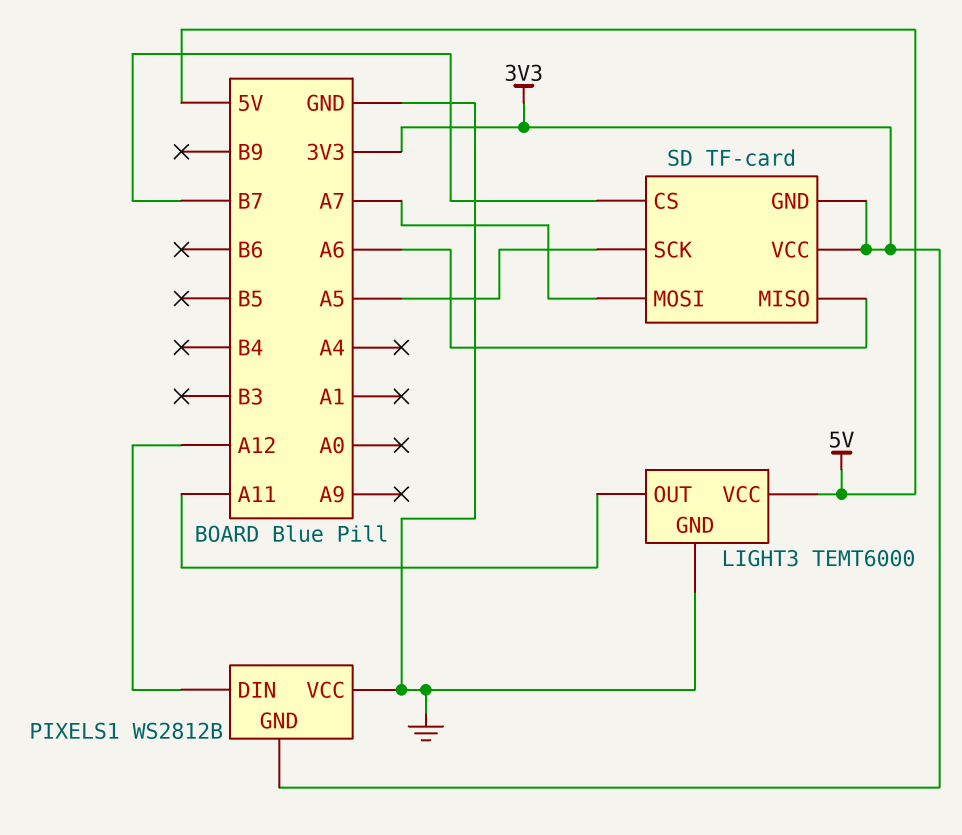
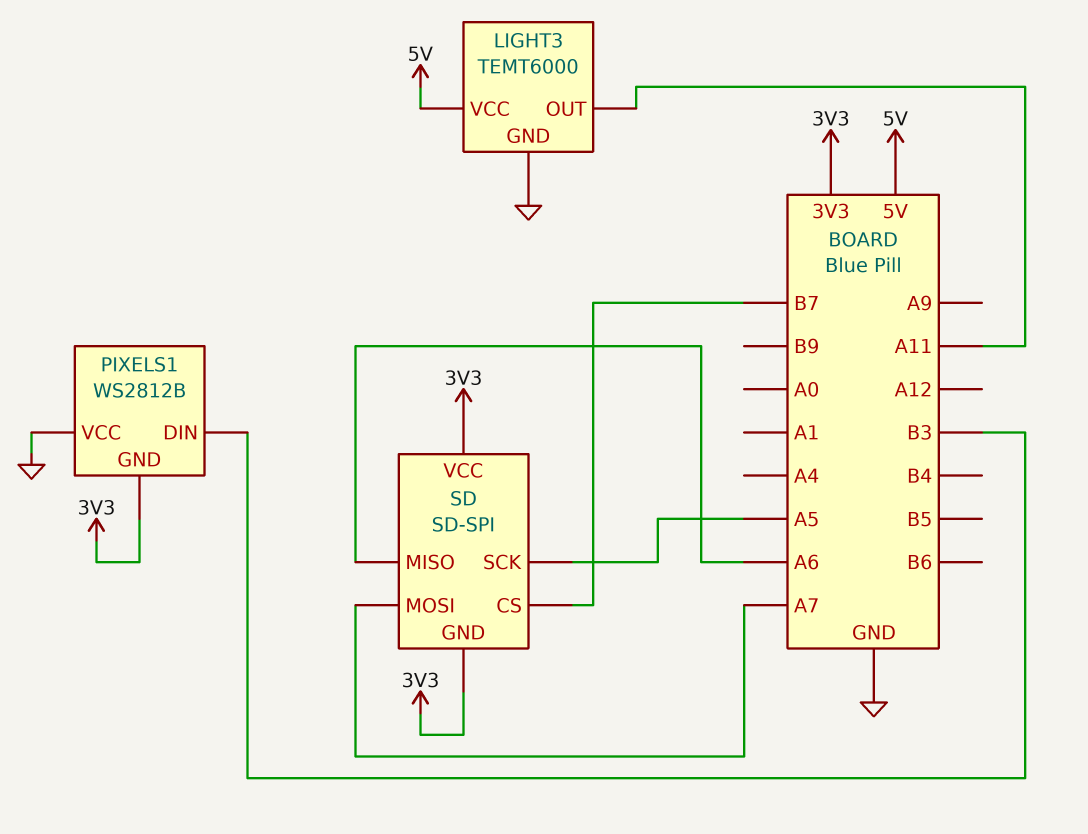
PIXELS1 pin DIN: A12 -> B3
SD: TF-card -> SD-SPI

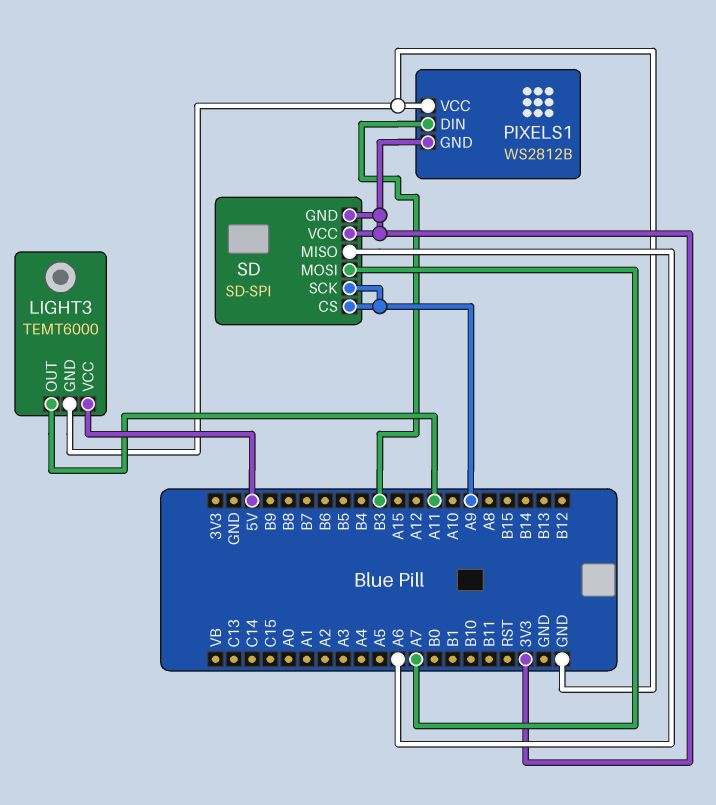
SD pin CS: B7 -> A9
SD pin SCK: A5 -> A9

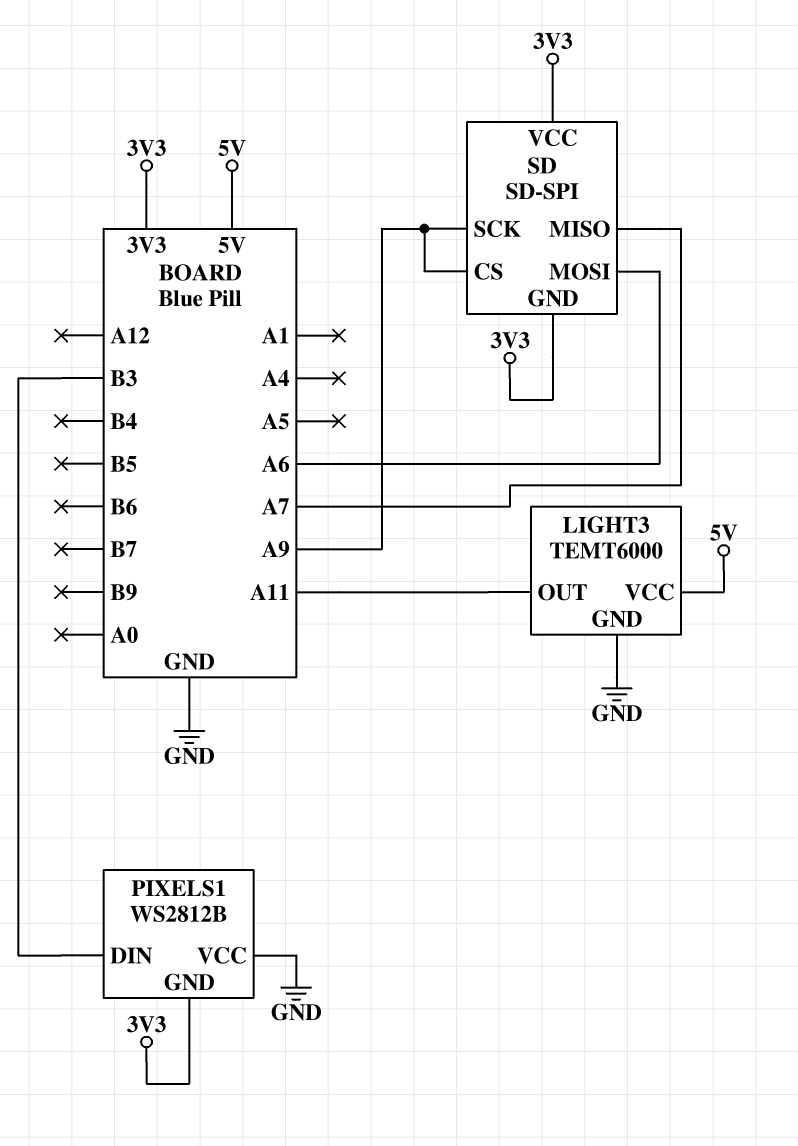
SD pin MISO: A6 -> A7
SD pin MOSI: A7 -> A6

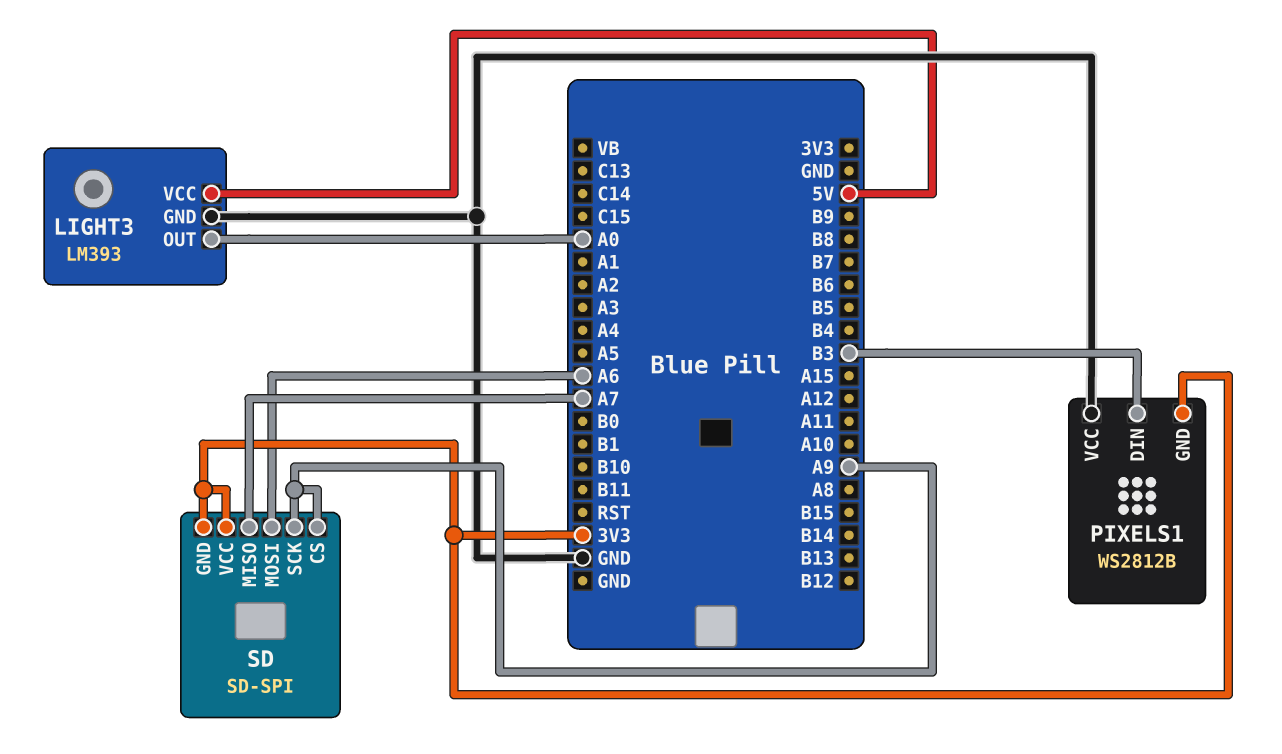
LIGHT3: TEMT6000 -> LM393
LIGHT3 pin OUT: A11 -> A0

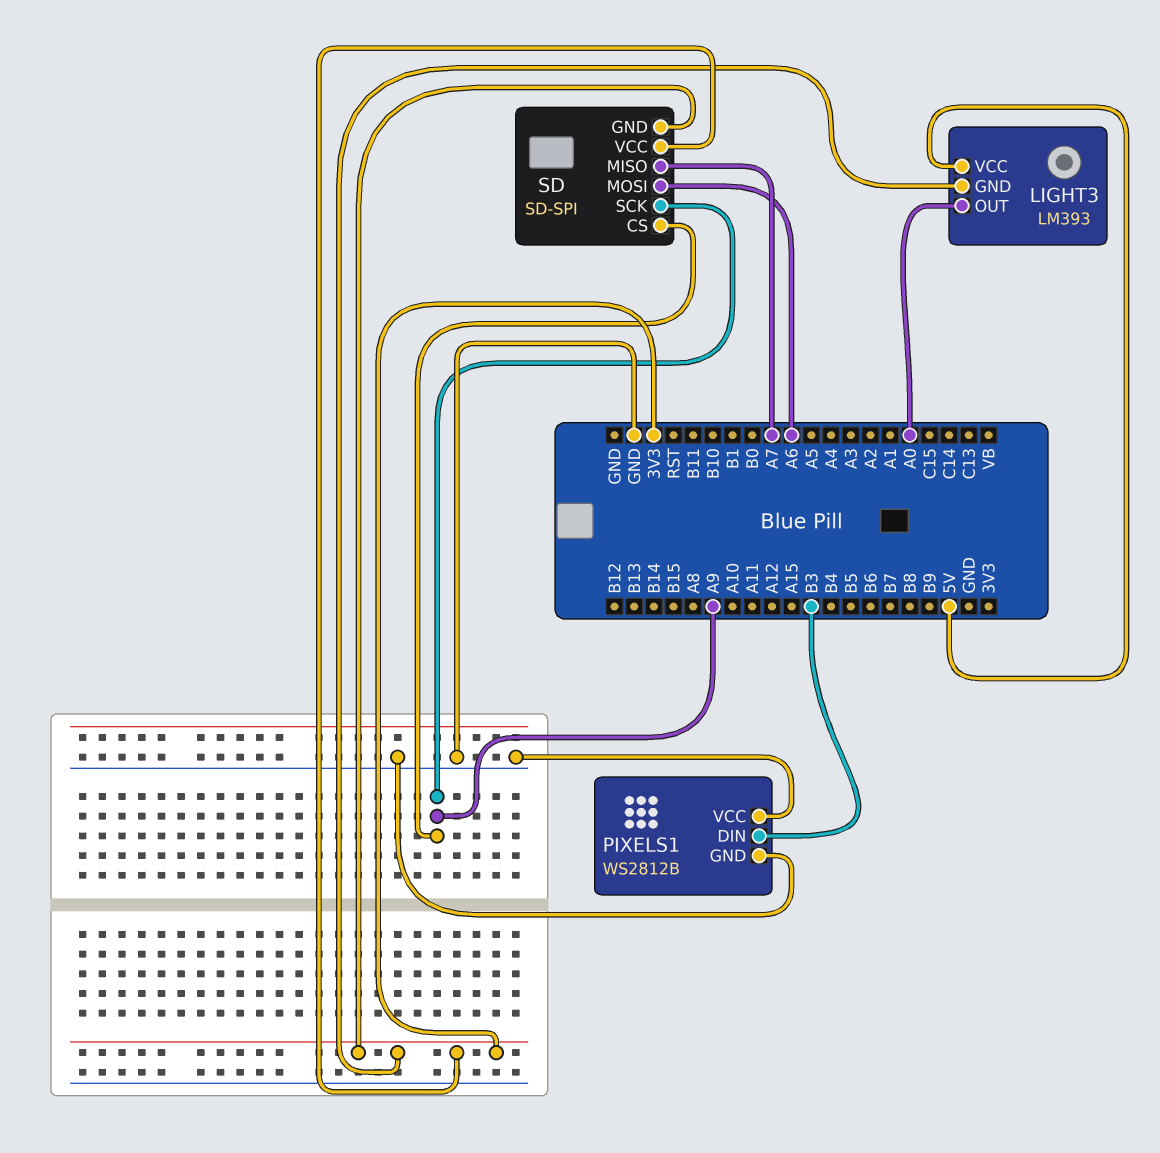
LIGHT3 pin GND: GND -> 3V3
PIXELS1 pin GND: 3V3 -> GND

